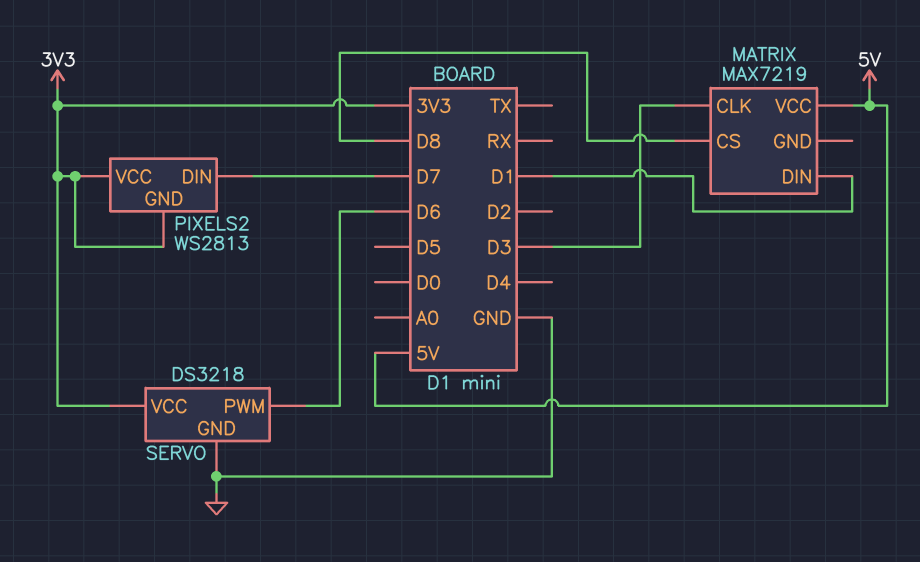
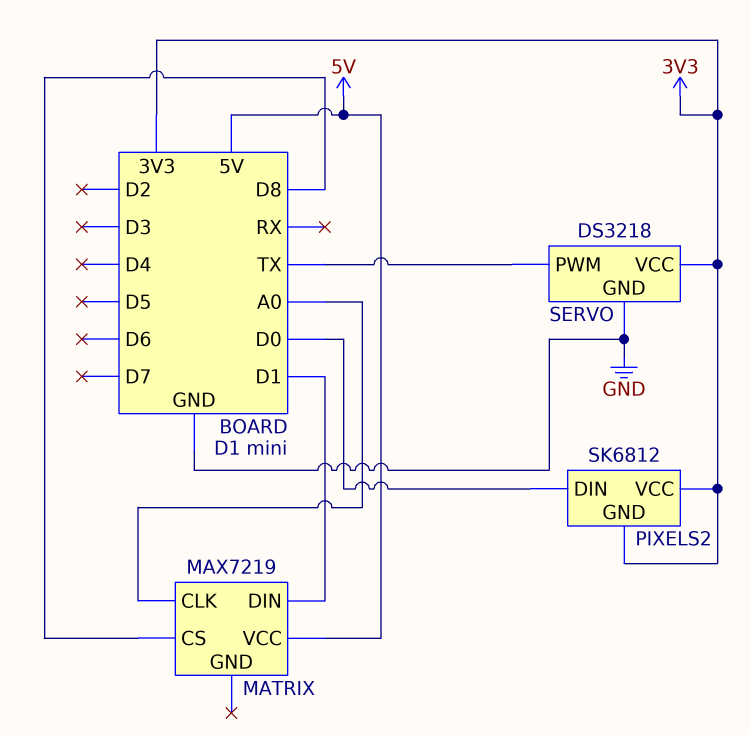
MATRIX pin CLK: D3 -> A0
PIXELS2: WS2813 -> SK6812
PIXELS2 pin DIN: D7 -> D0
SERVO pin PWM: D6 -> TX

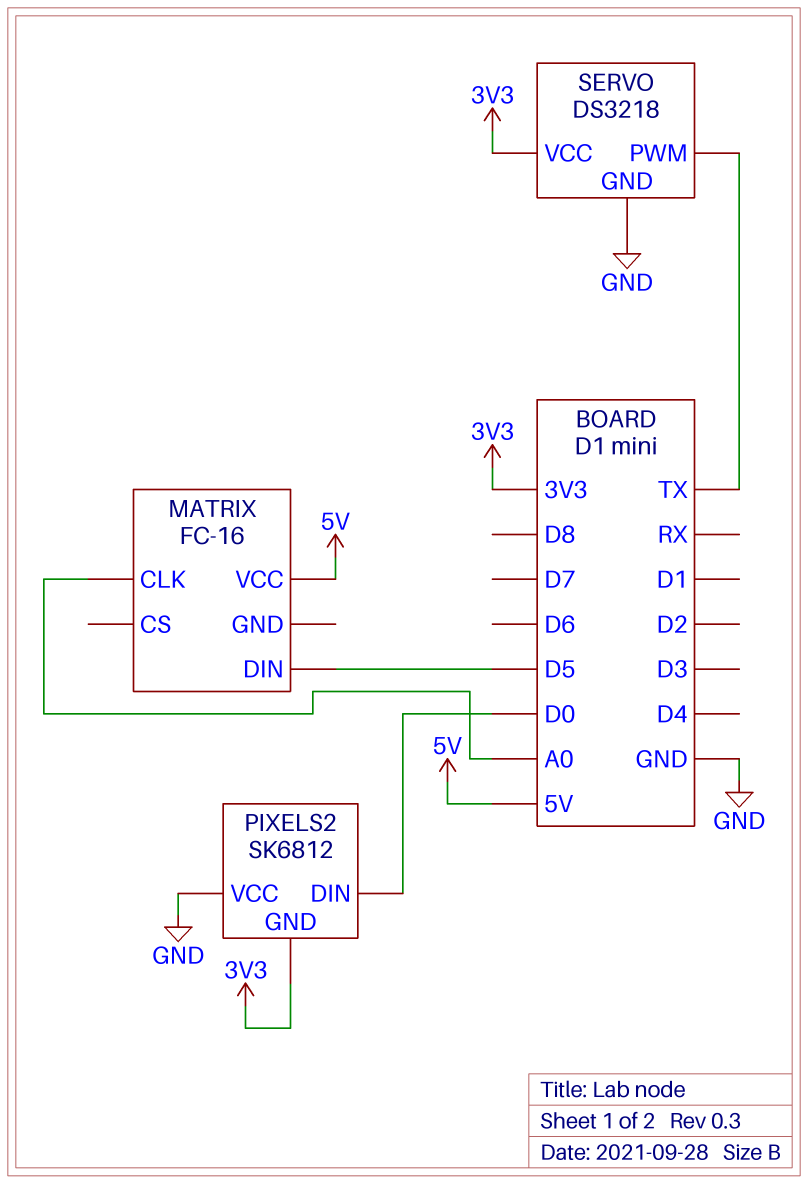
MATRIX: MAX7219 -> FC-16
MATRIX pin CS: D8 -> none
MATRIX pin DIN: D1 -> D5
PIXELS2 pin VCC: 3V3 -> GND

